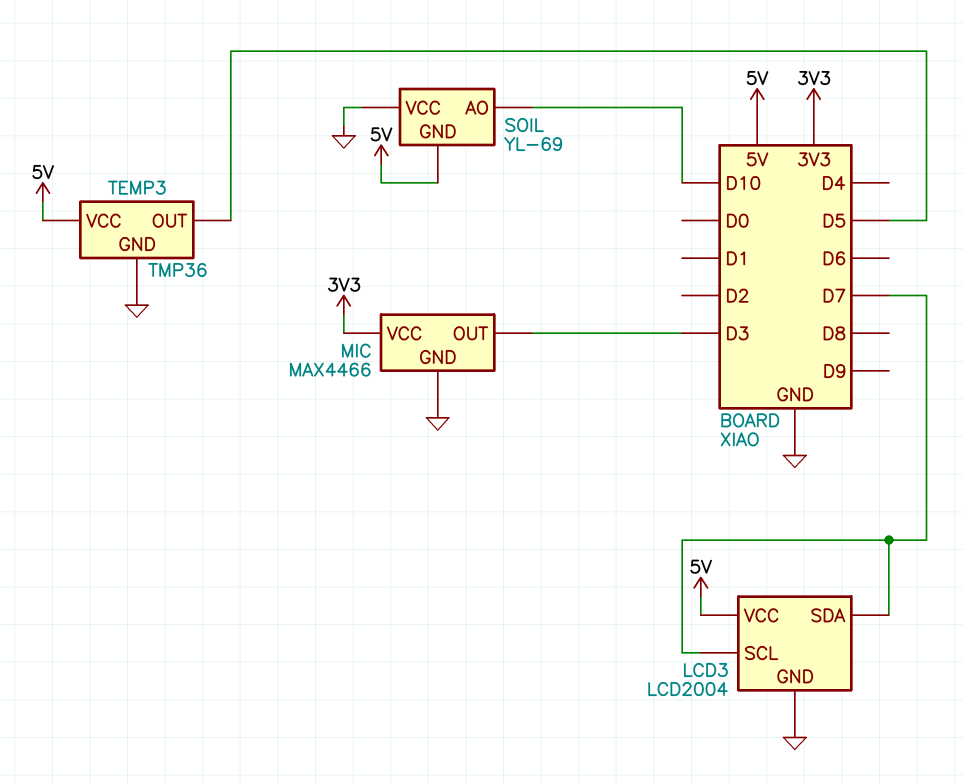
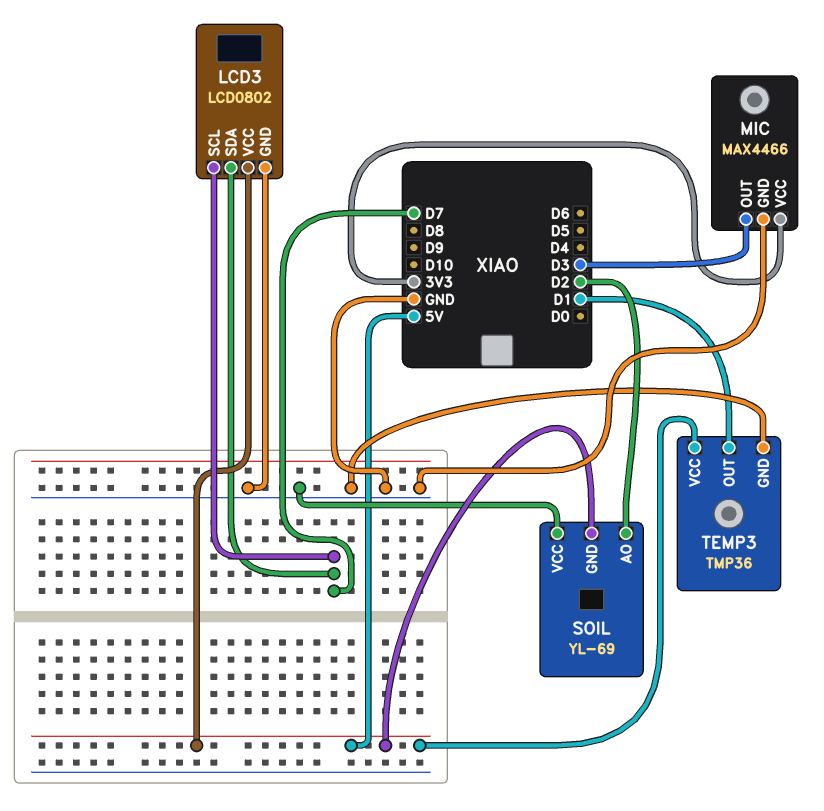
LCD3: LCD2004 -> LCD0802
SOIL pin AO: D10 -> D2
TEMP3 pin OUT: D5 -> D1

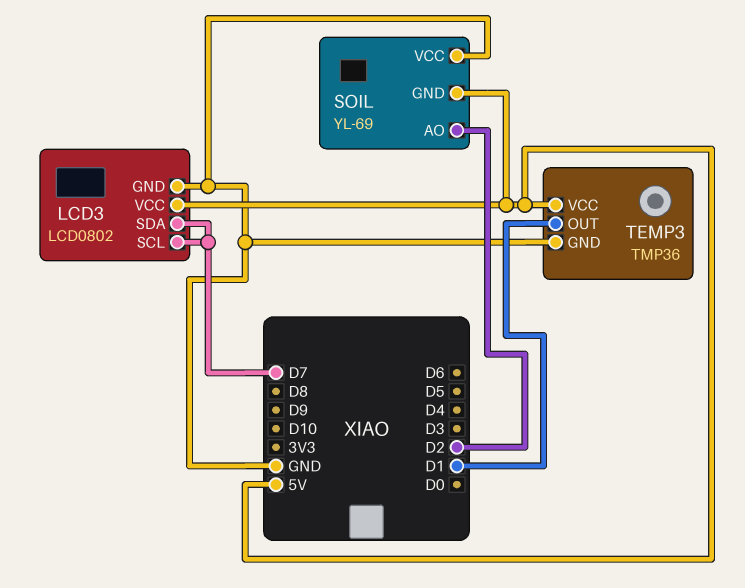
MIC: MAX4466 -> none
MIC pin GND: GND -> none
MIC pin OUT: D3 -> none
MIC pin VCC: 3V3 -> none

